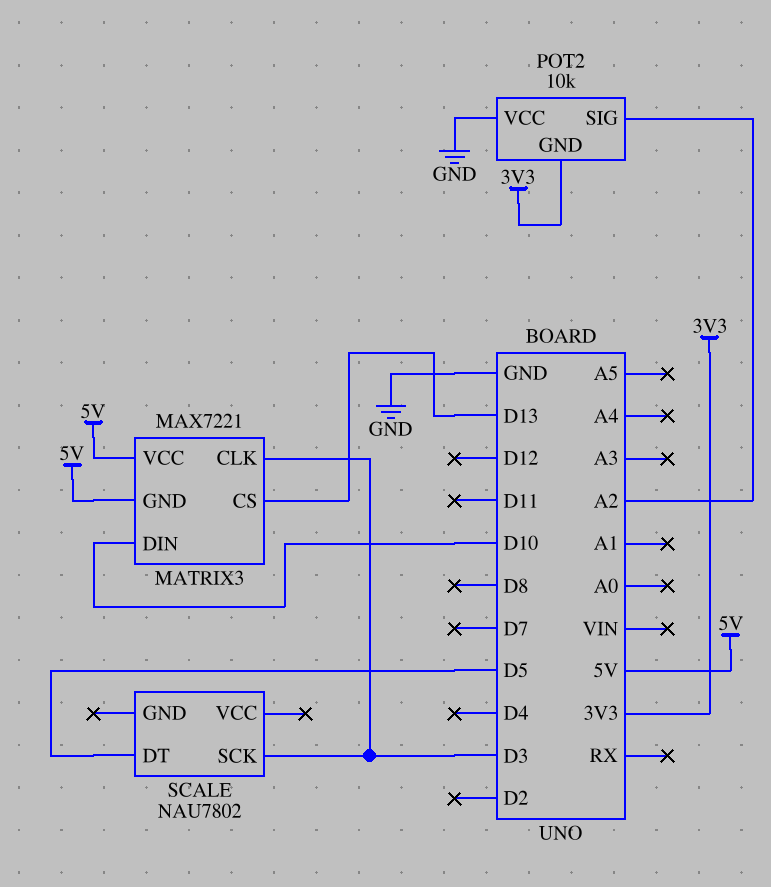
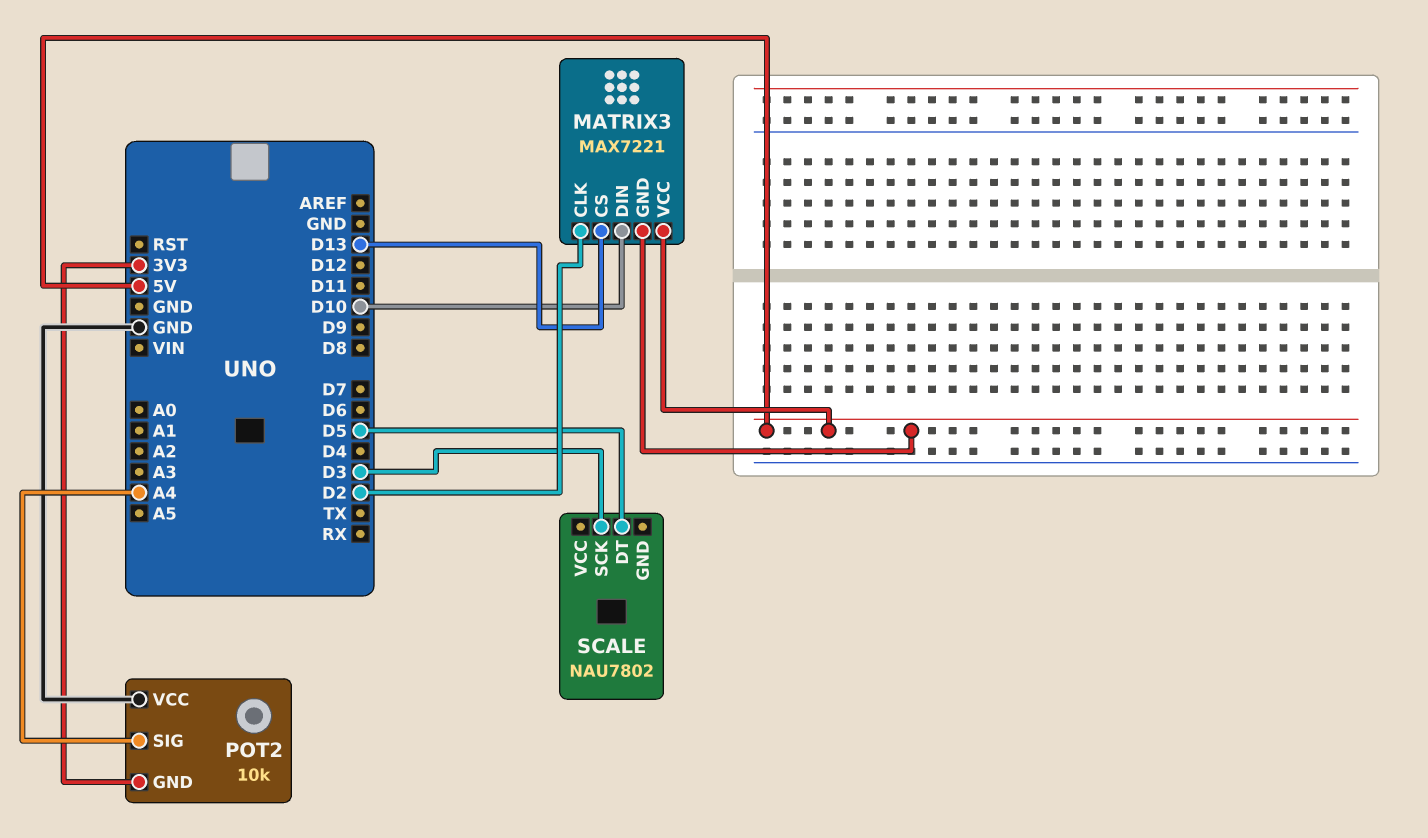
MATRIX3 pin CLK: D3 -> D2
POT2 pin SIG: A2 -> A4

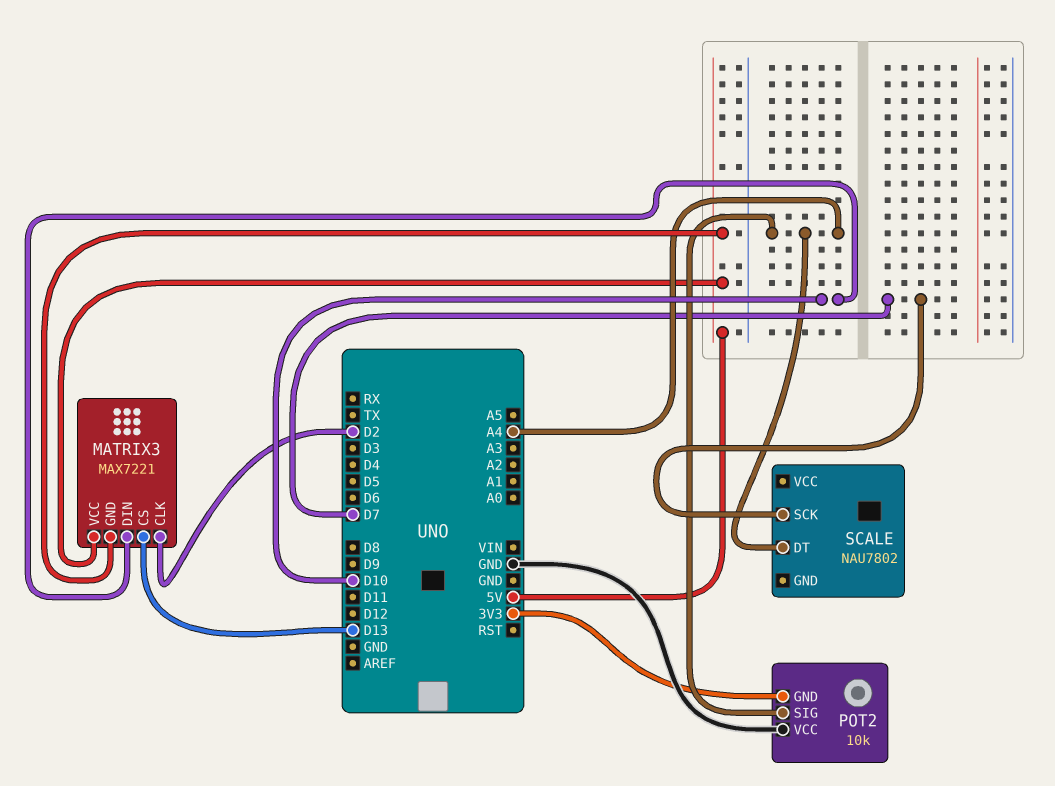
SCALE pin DT: D5 -> A4
SCALE pin SCK: D3 -> D7

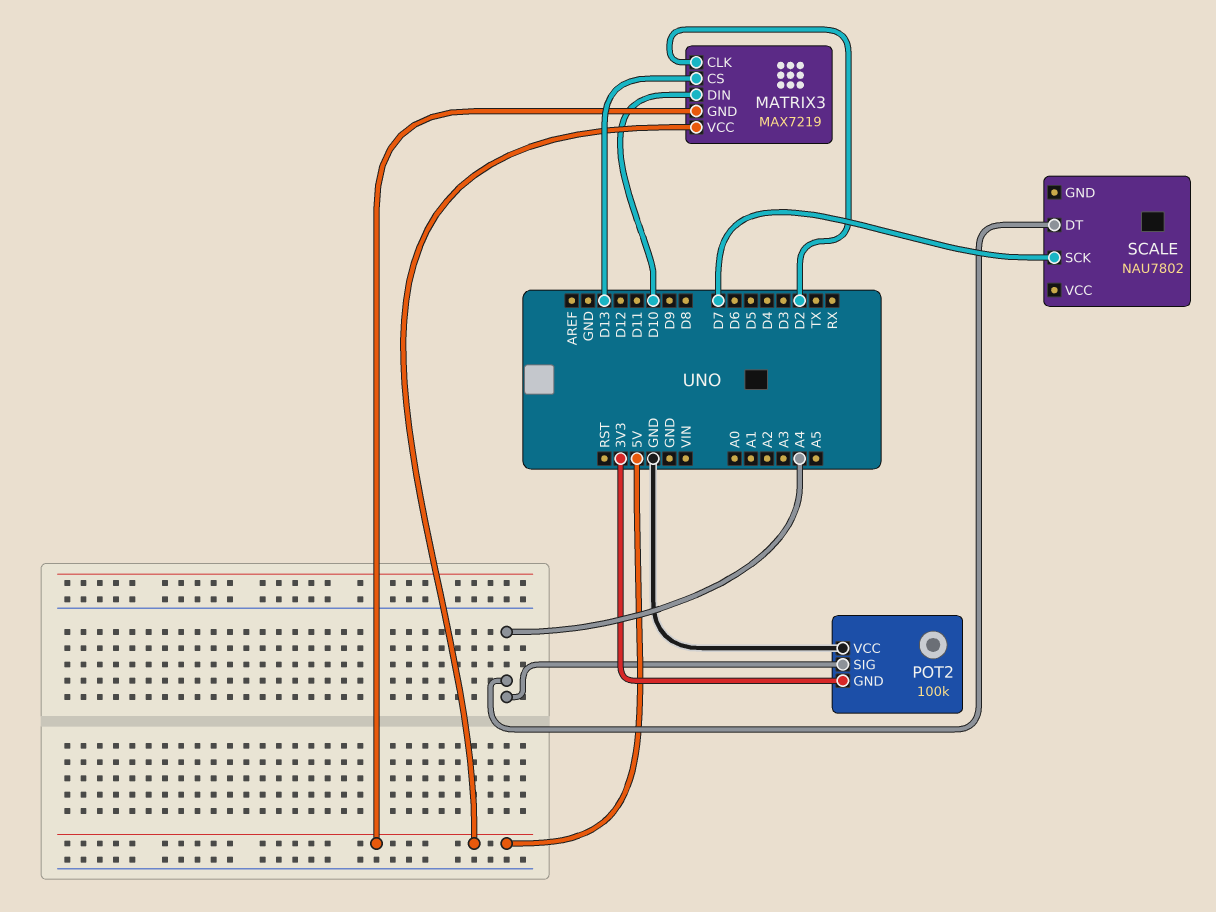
MATRIX3: MAX7221 -> MAX7219
POT2: 10k -> 100k

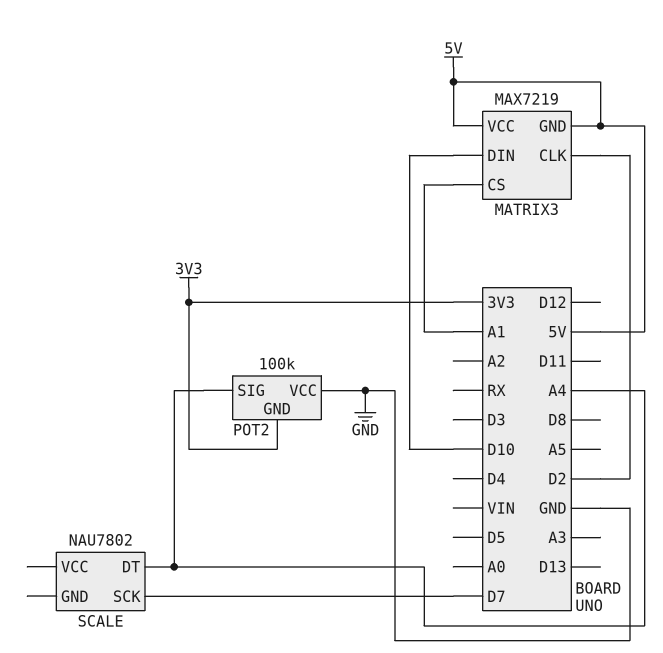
MATRIX3 pin CS: D13 -> A1

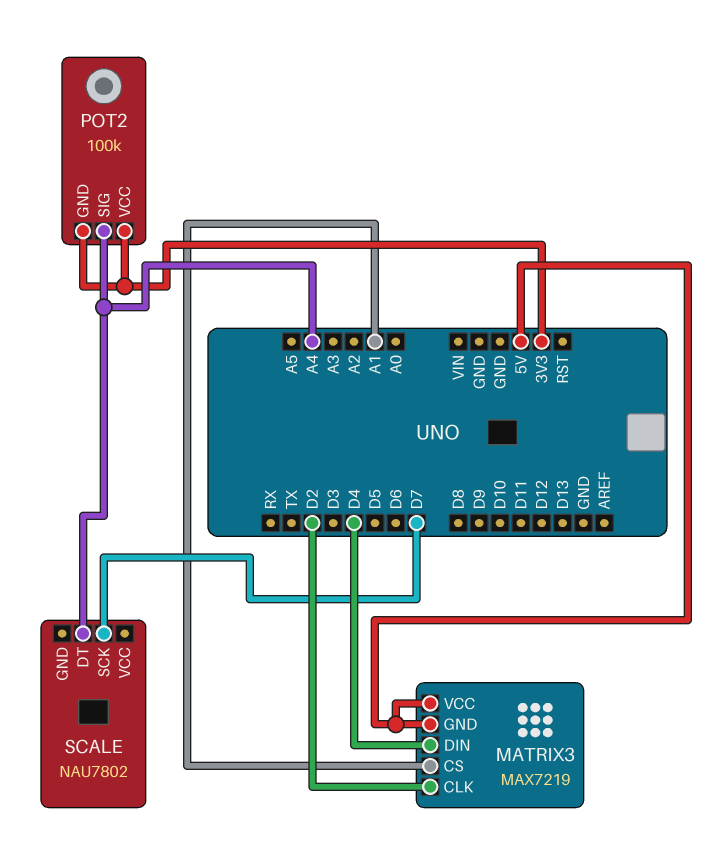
MATRIX3 pin DIN: D10 -> D4
POT2 pin VCC: GND -> 3V3

